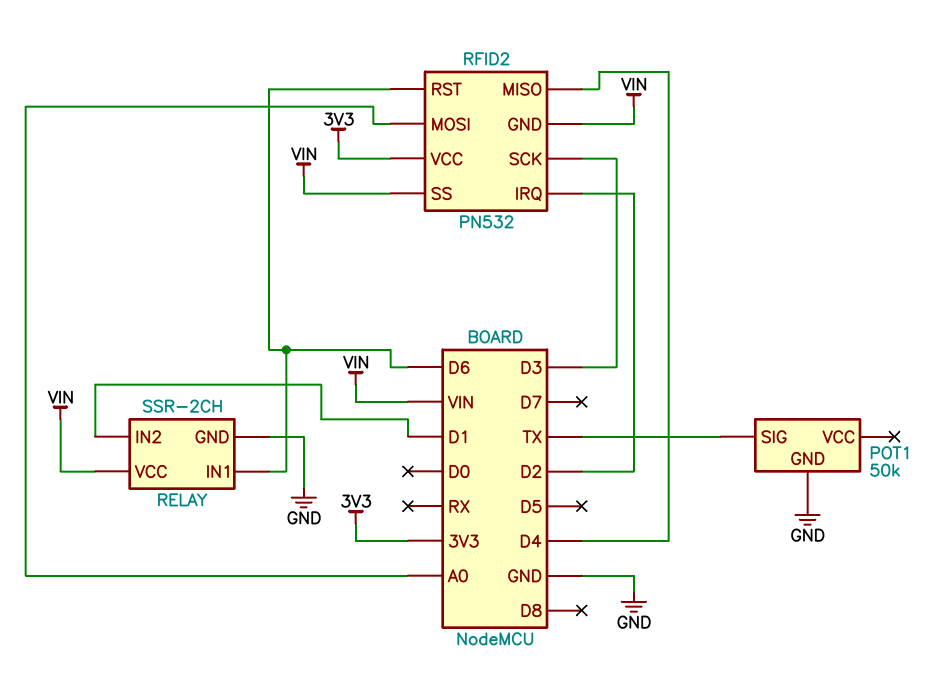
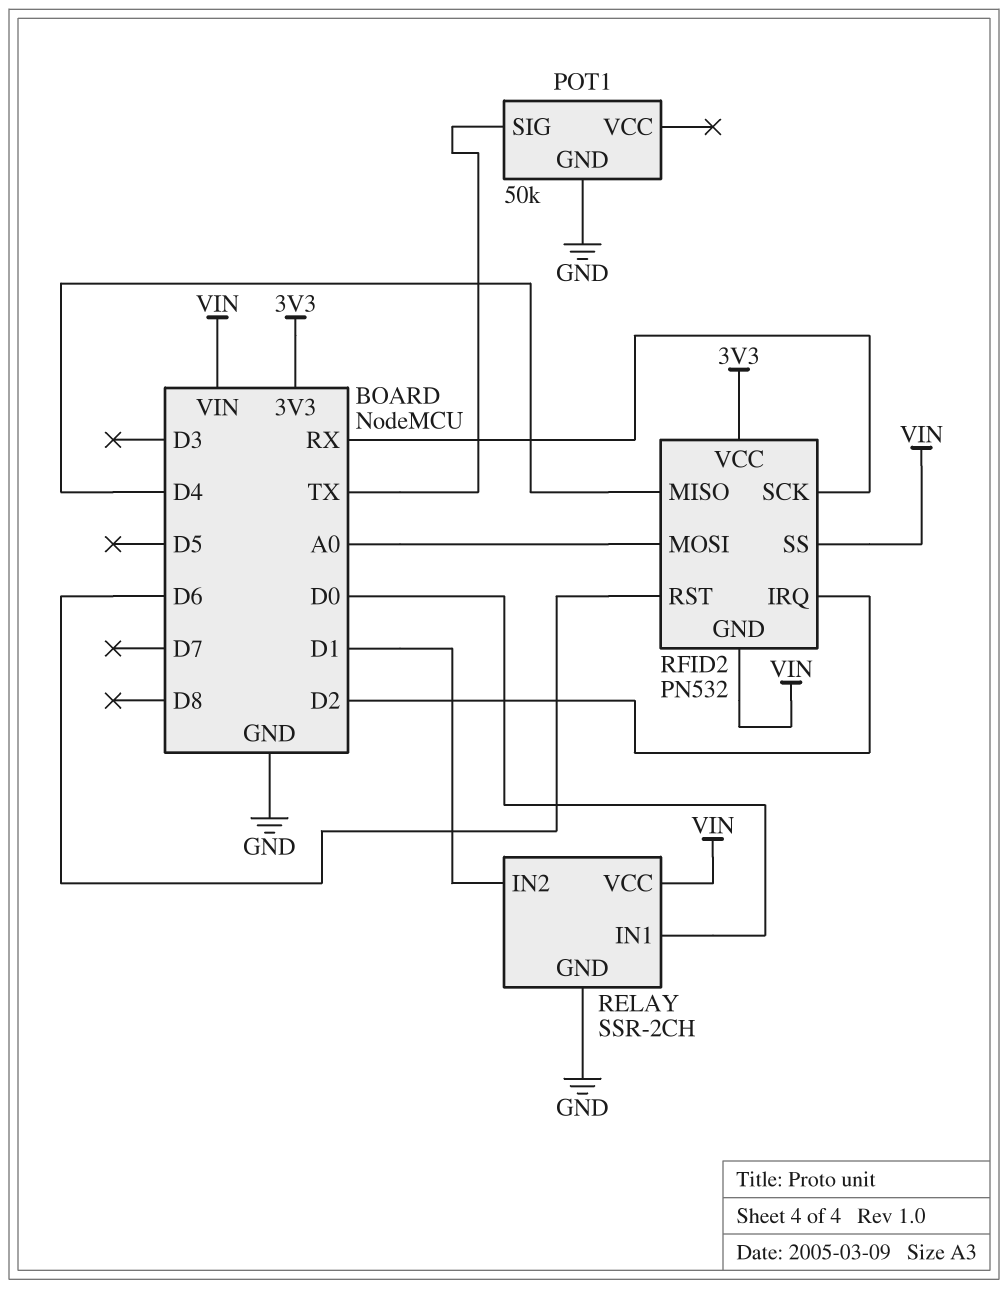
RELAY pin IN1: D6 -> D0
RFID2 pin SCK: D3 -> RX

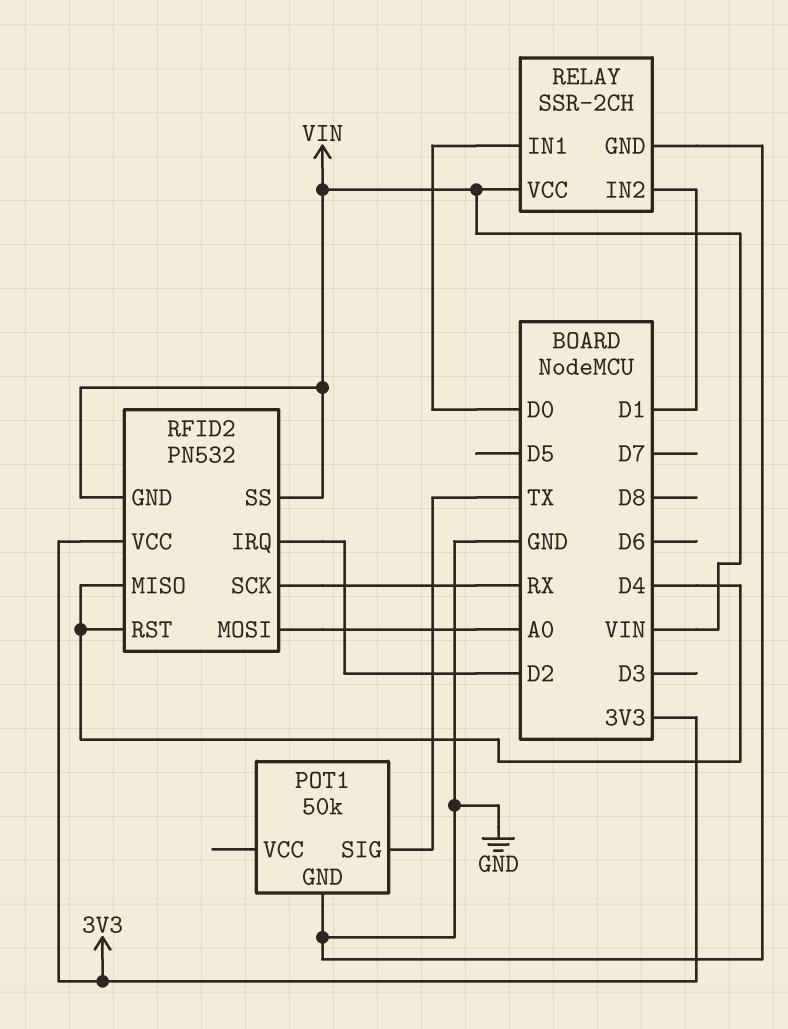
RFID2 pin RST: D6 -> D4

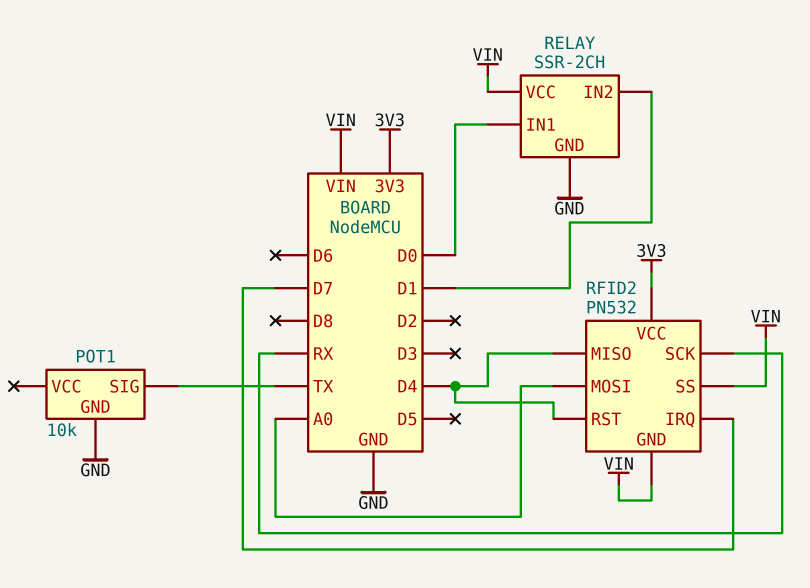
POT1: 50k -> 10k
RFID2 pin IRQ: D2 -> D7

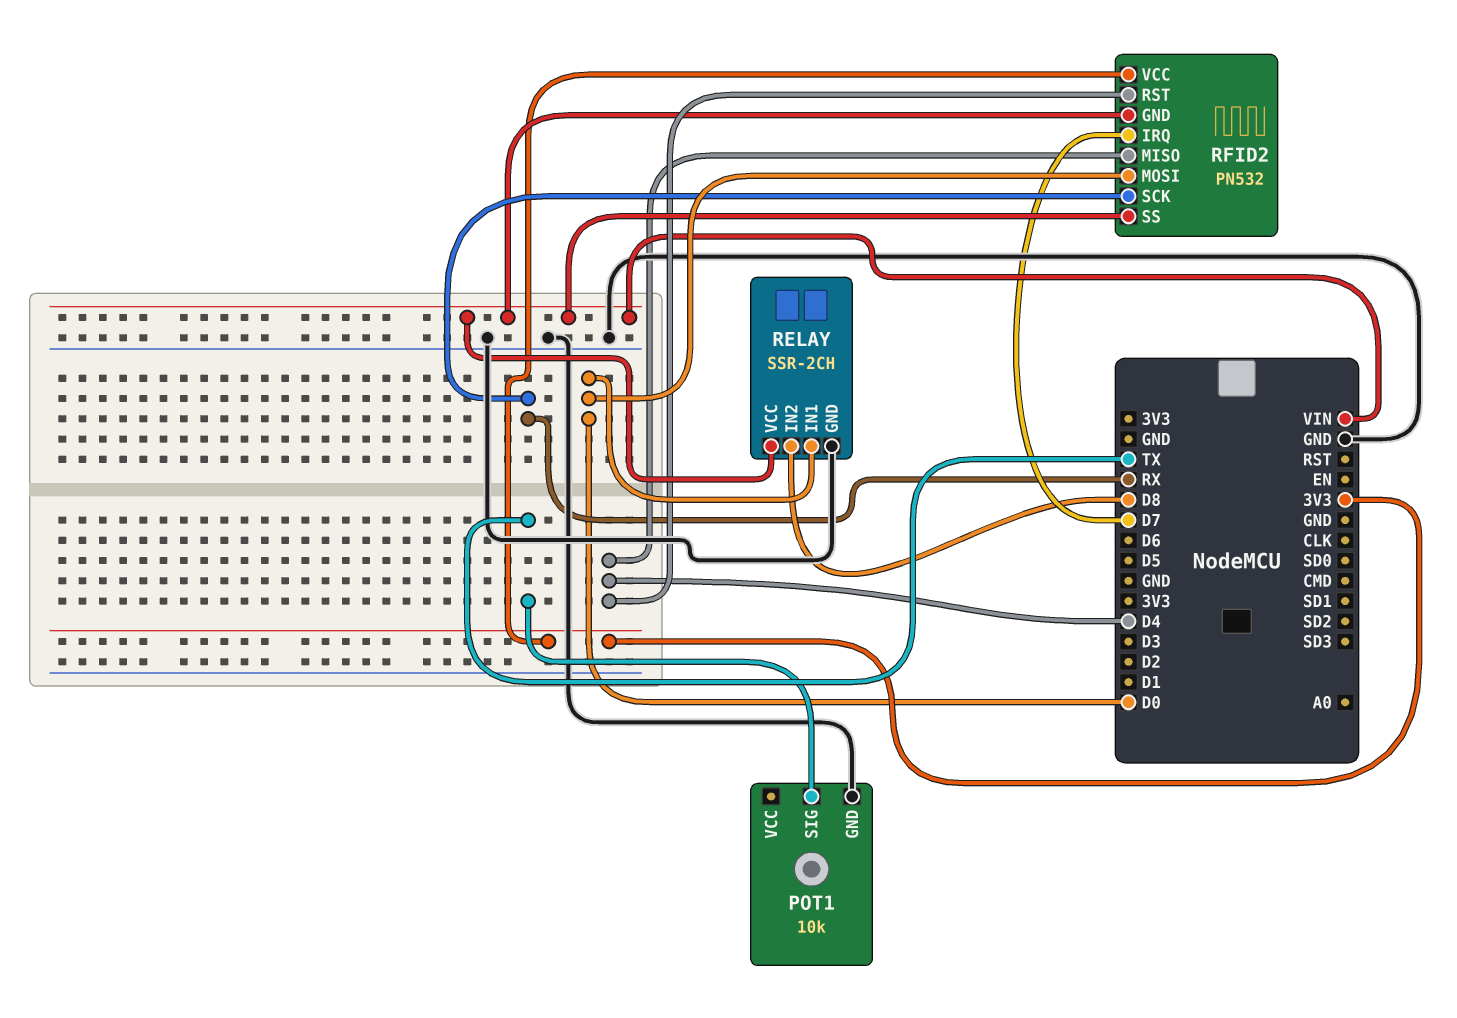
RELAY pin IN2: D1 -> D8
RFID2 pin MOSI: A0 -> D0

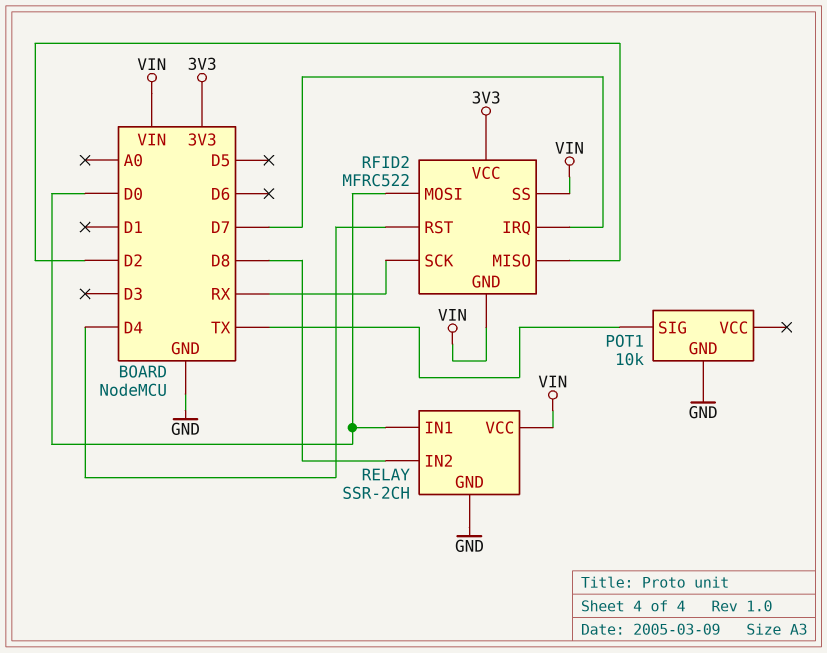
RFID2: PN532 -> MFRC522
RFID2 pin MISO: D4 -> D2

